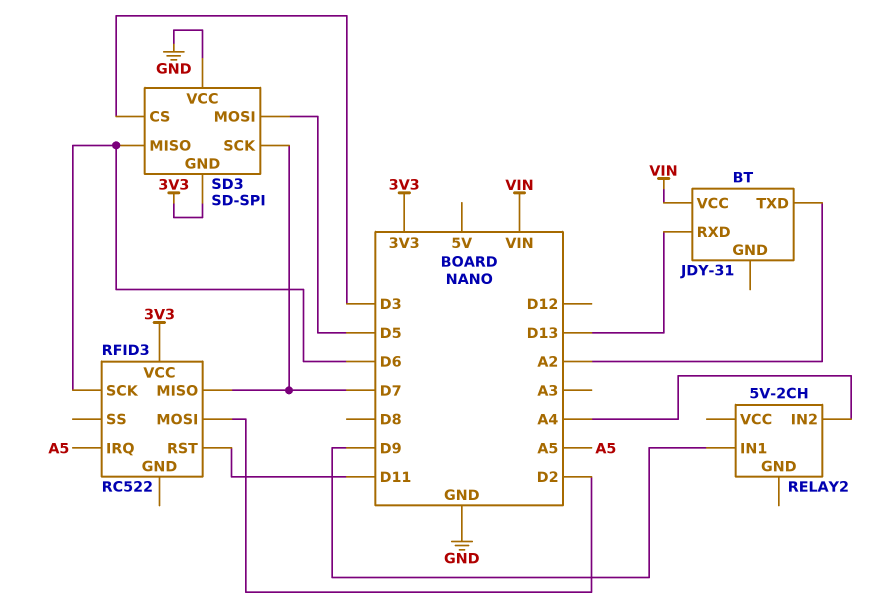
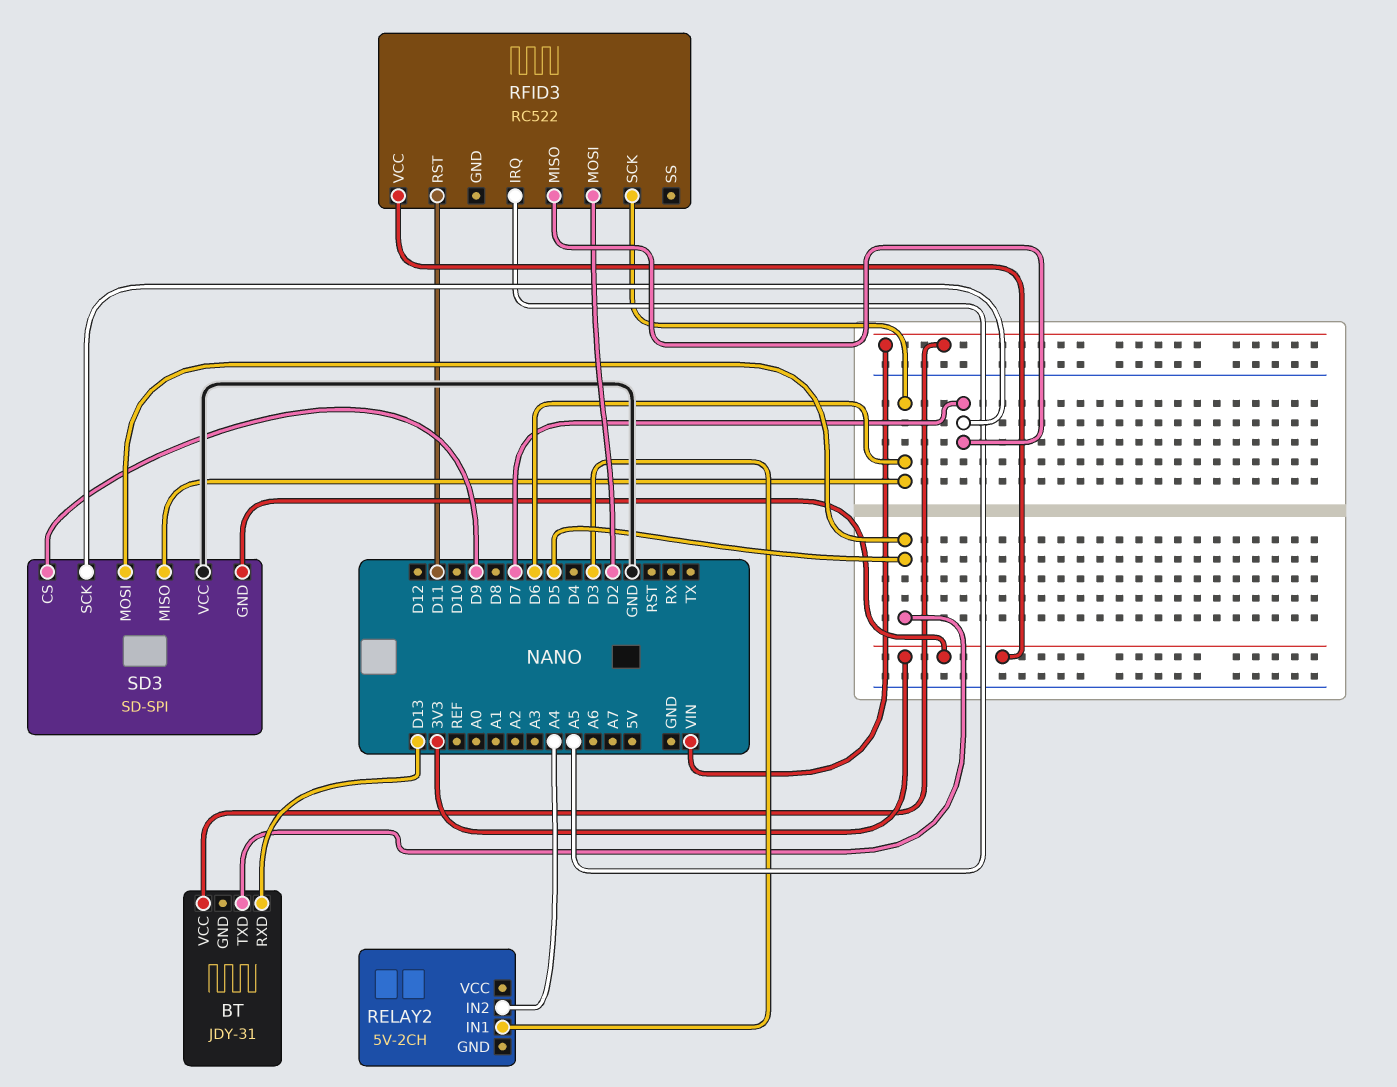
BT pin TXD: A2 -> D5
RELAY2 pin IN1: D9 -> D3
SD3 pin CS: D3 -> D9

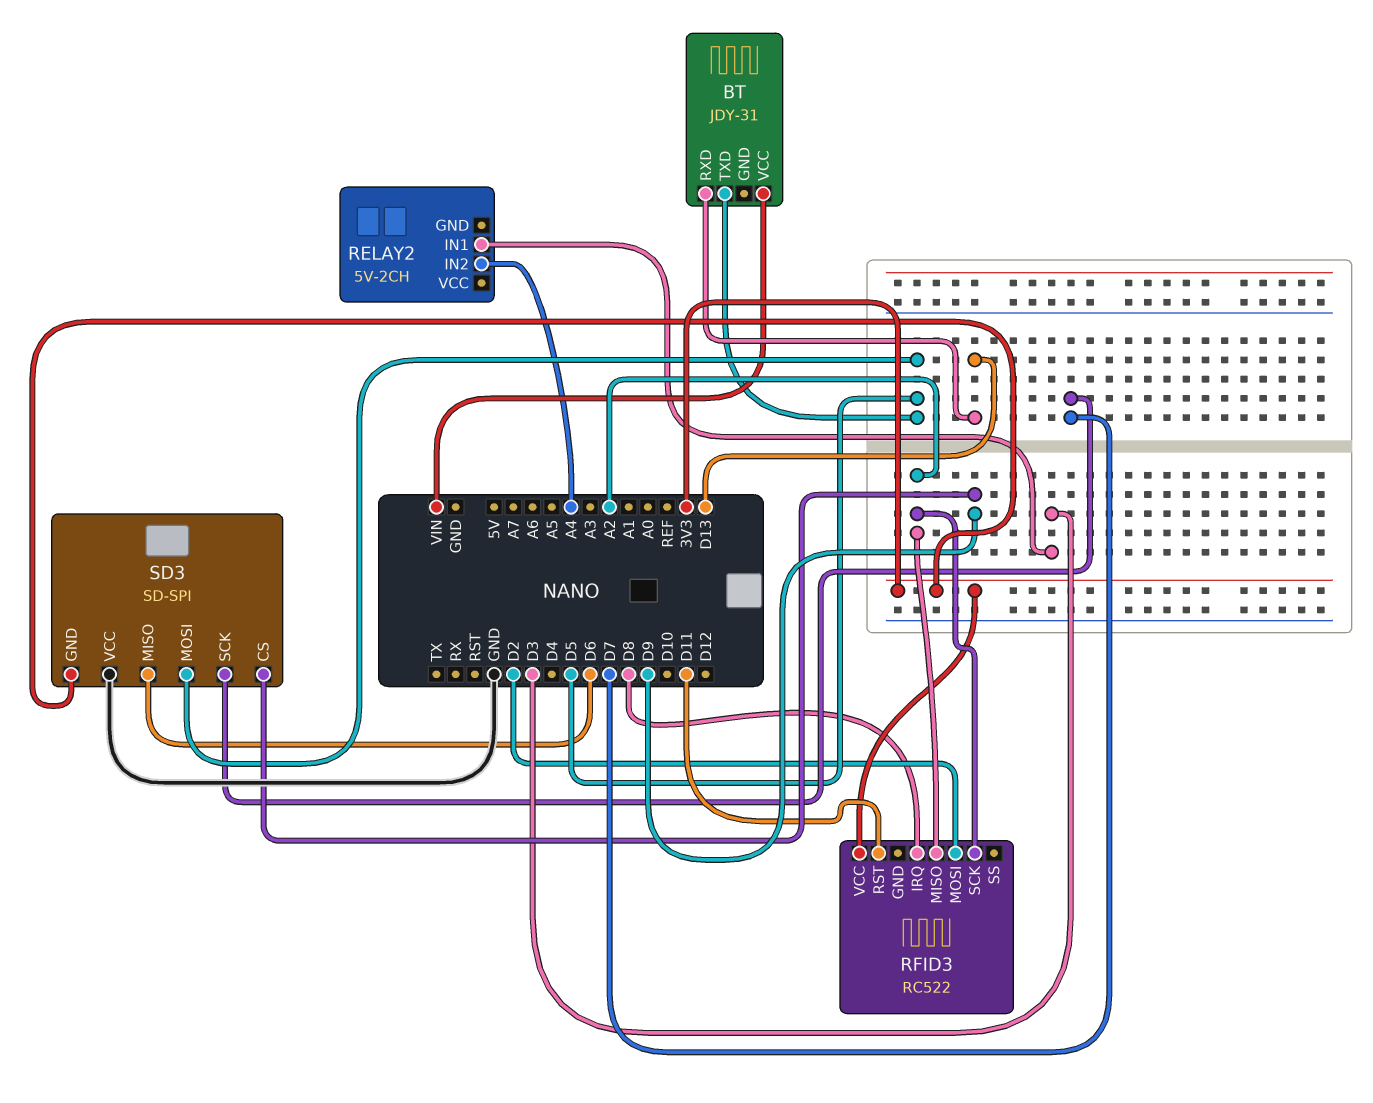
RFID3 pin IRQ: A5 -> D8
RFID3 pin MISO: D7 -> A2
RFID3 pin SCK: D6 -> A2

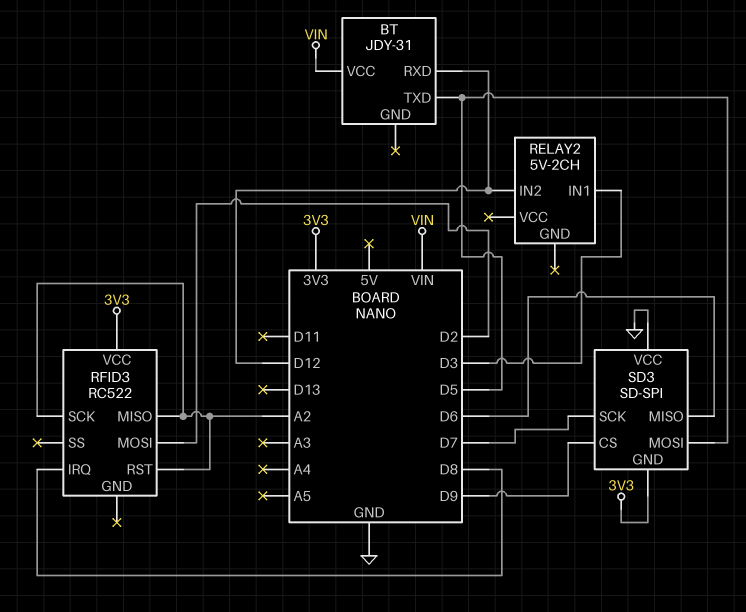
BT pin RXD: D13 -> D12
RELAY2 pin IN2: A4 -> D12
RFID3 pin RST: D11 -> A2

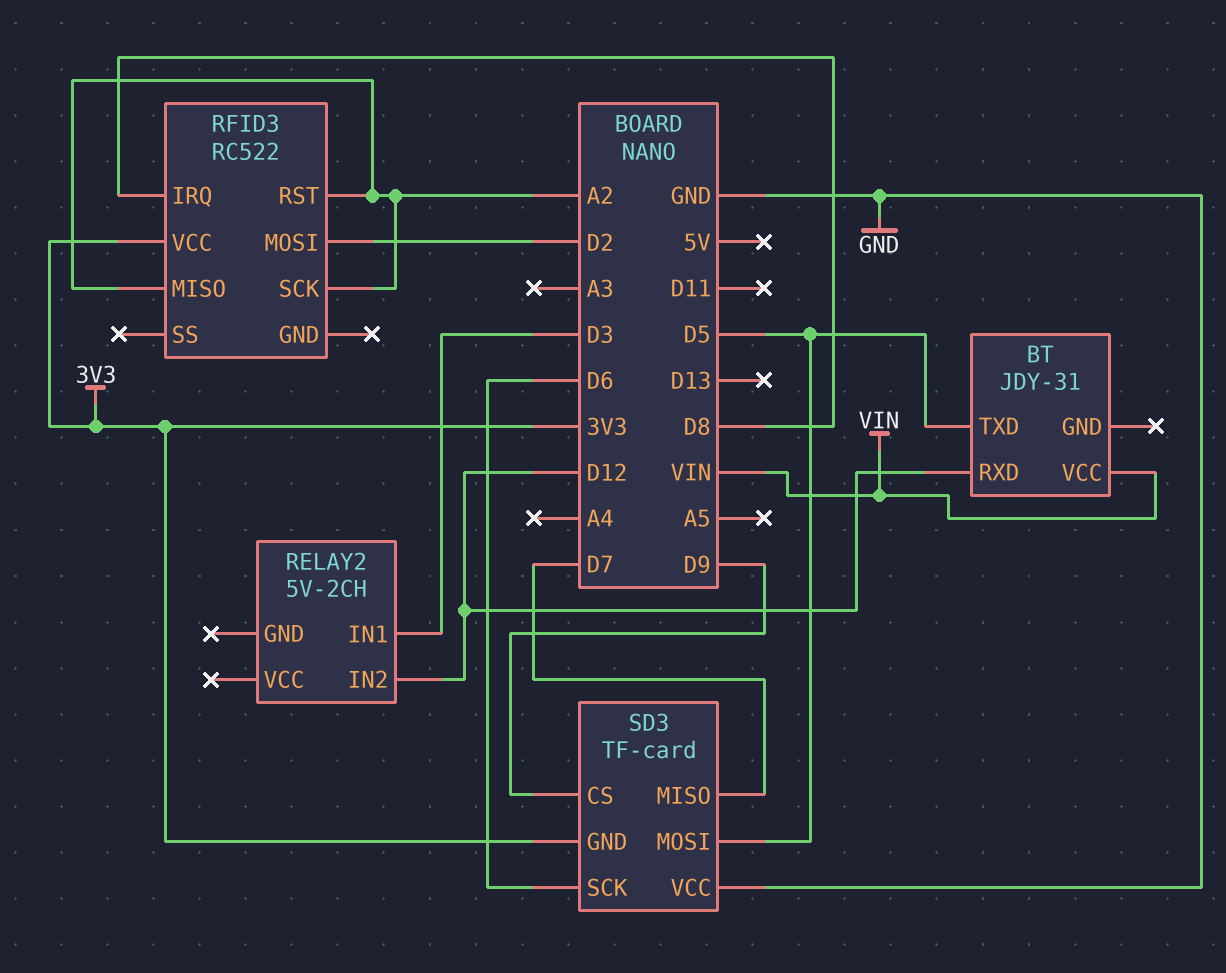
SD3: SD-SPI -> TF-card
SD3 pin MISO: D6 -> D7
SD3 pin SCK: D7 -> D6

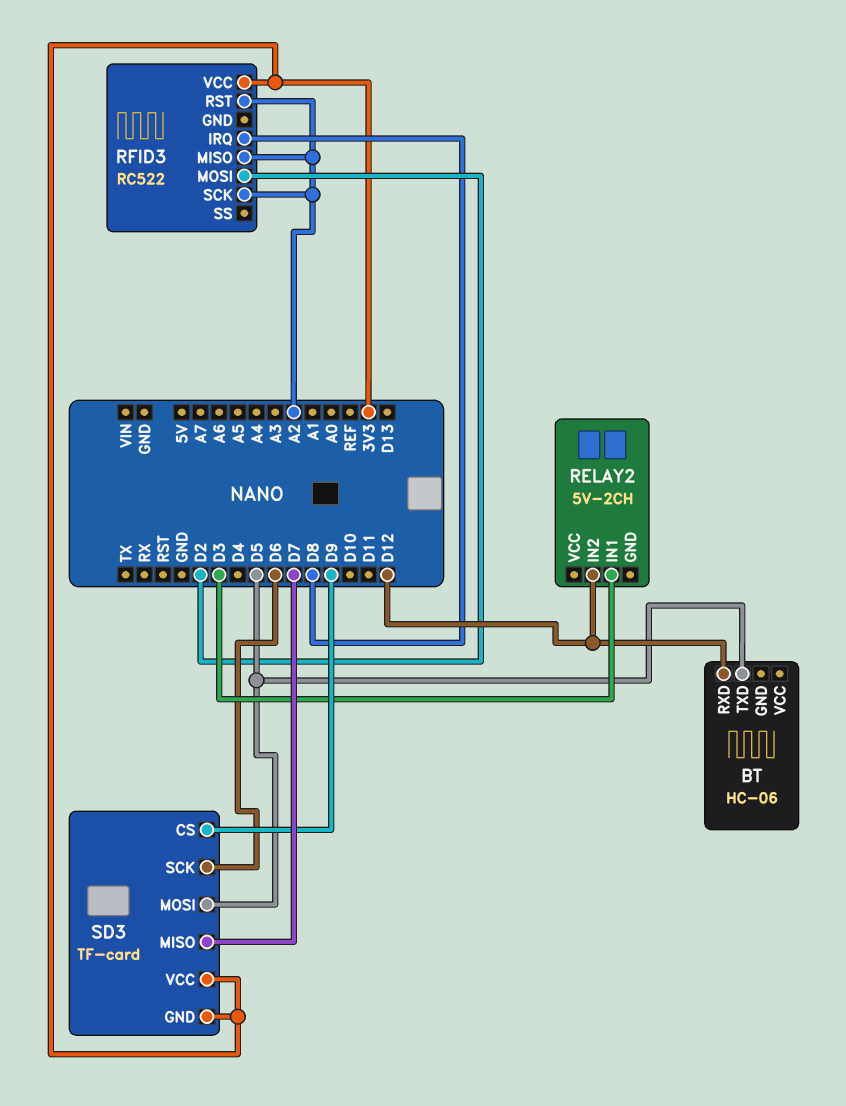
BT: JDY-31 -> HC-06
BT pin VCC: VIN -> none
SD3 pin VCC: GND -> 3V3

